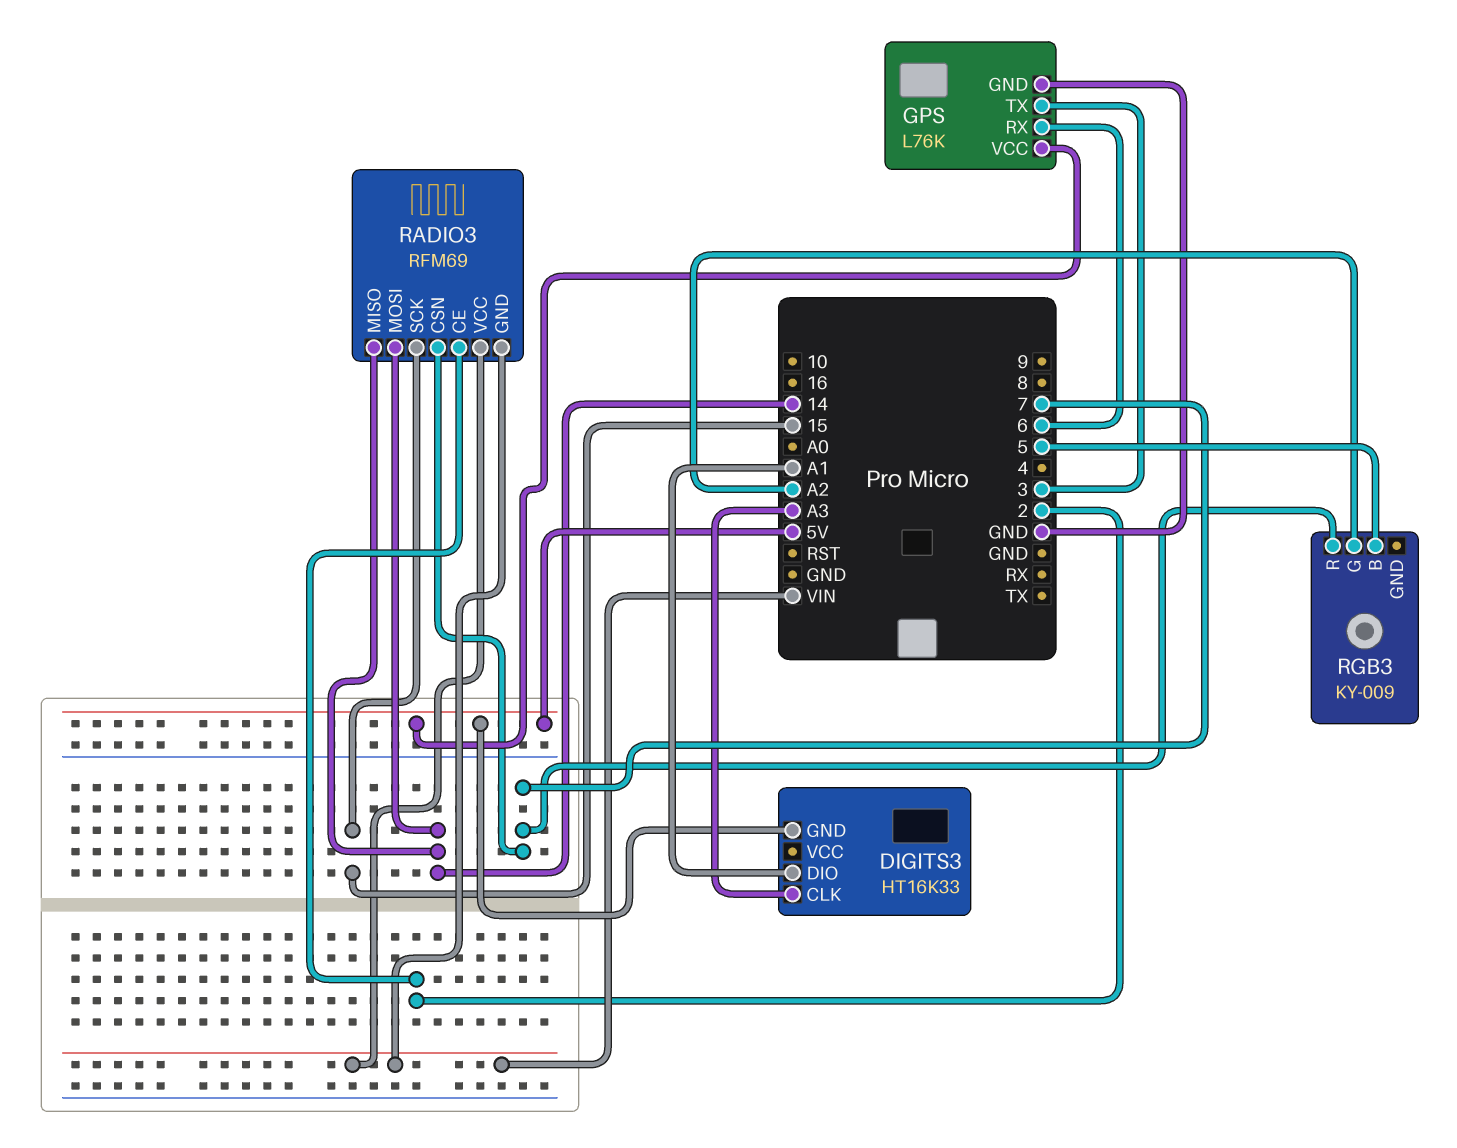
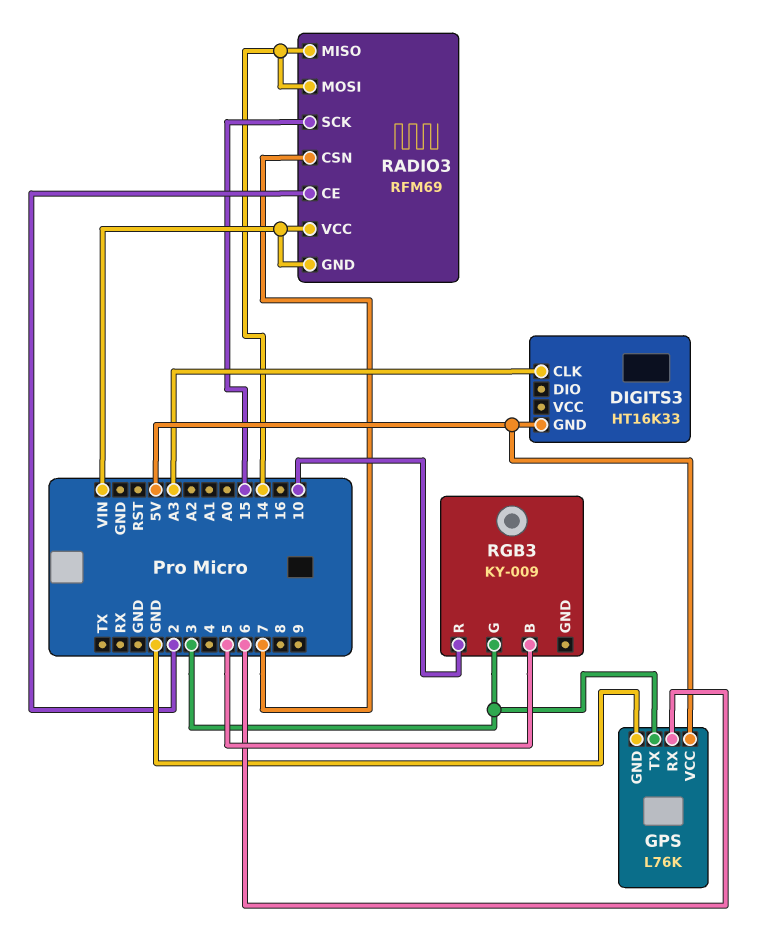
DIGITS3 pin DIO: A1 -> none
RGB3 pin G: A2 -> 3
RGB3 pin R: 7 -> 10

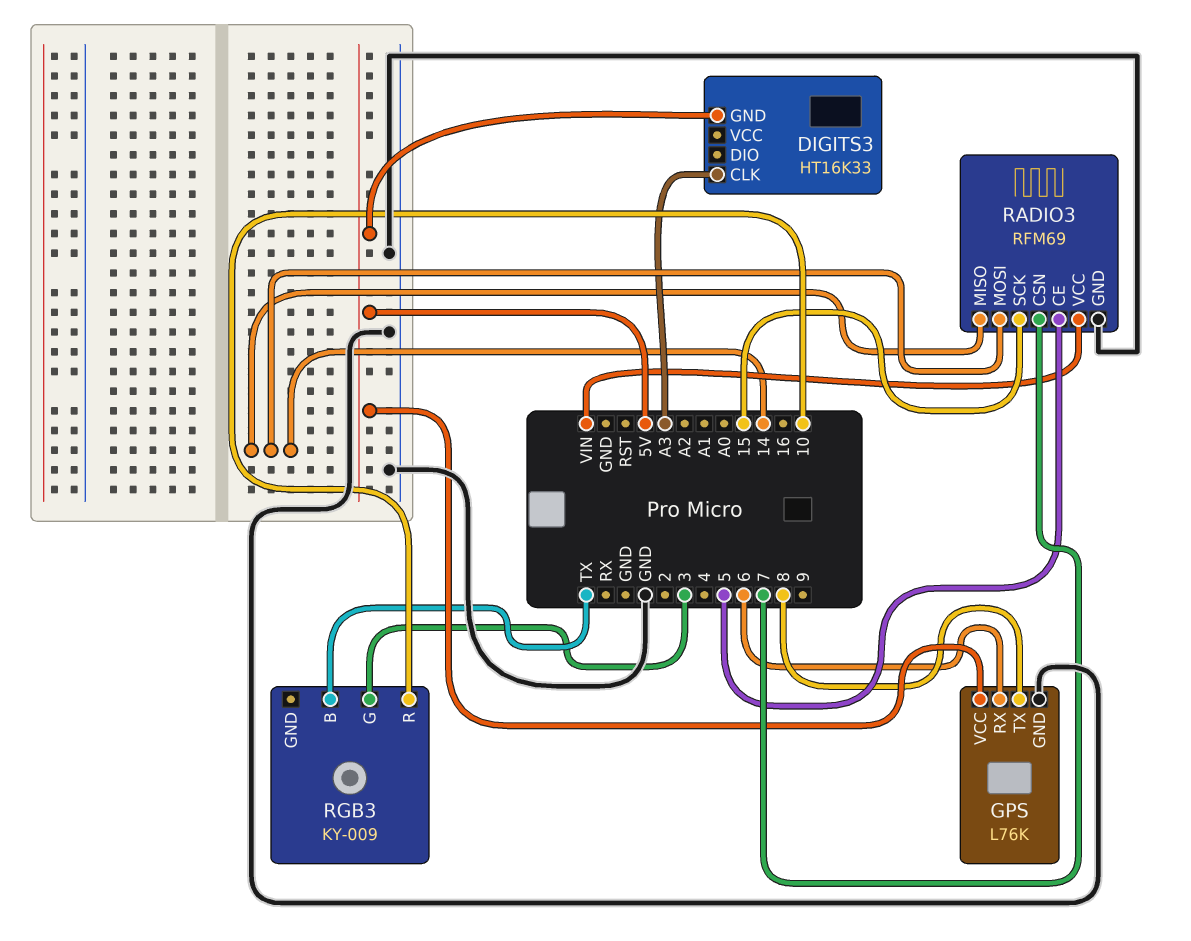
GPS pin TX: 3 -> 8
RADIO3 pin CE: 2 -> 5
RADIO3 pin GND: VIN -> GND
RGB3 pin B: 5 -> TX

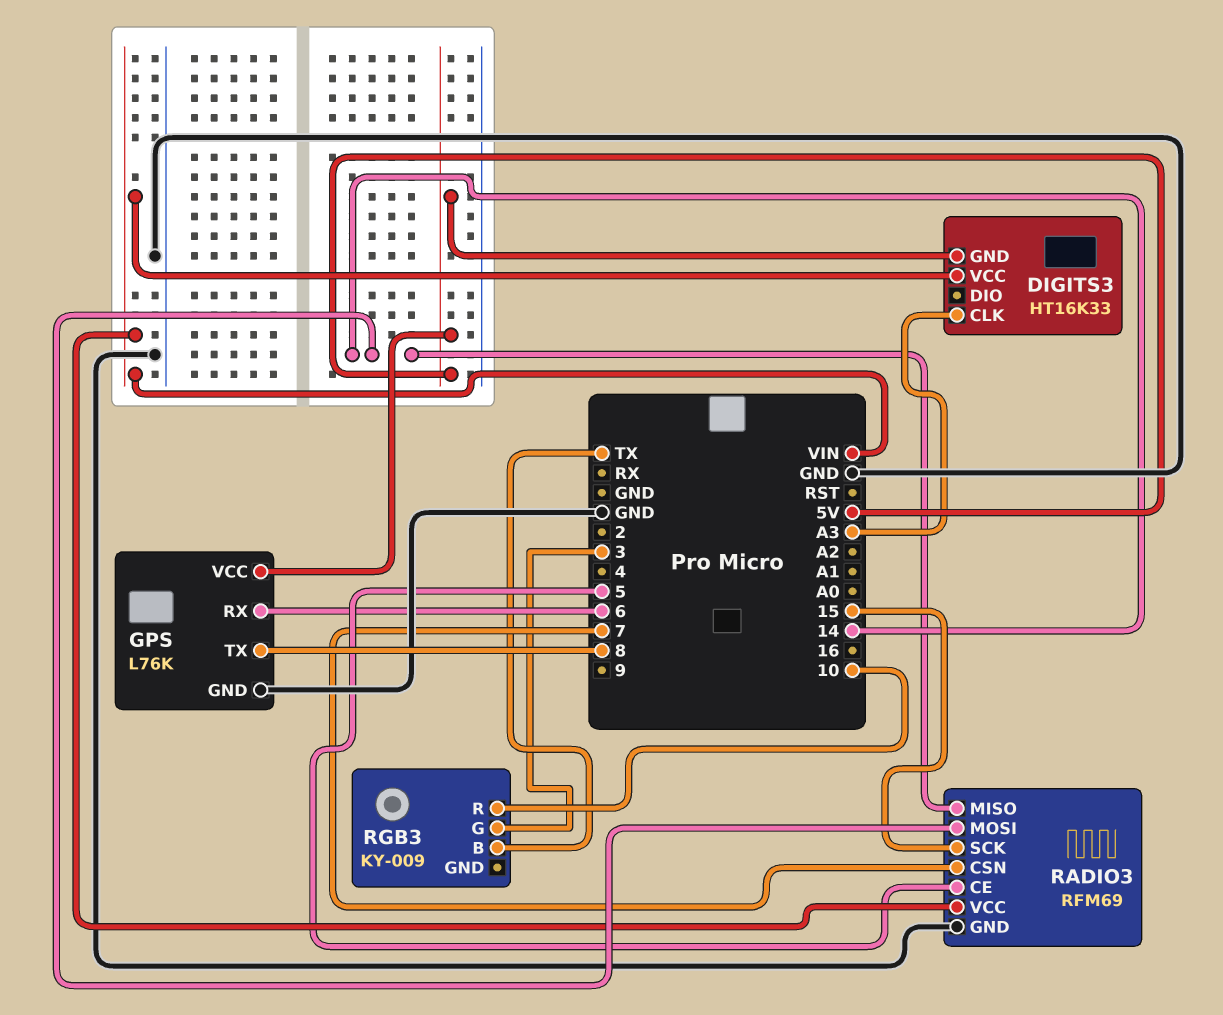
DIGITS3 pin VCC: none -> VIN

